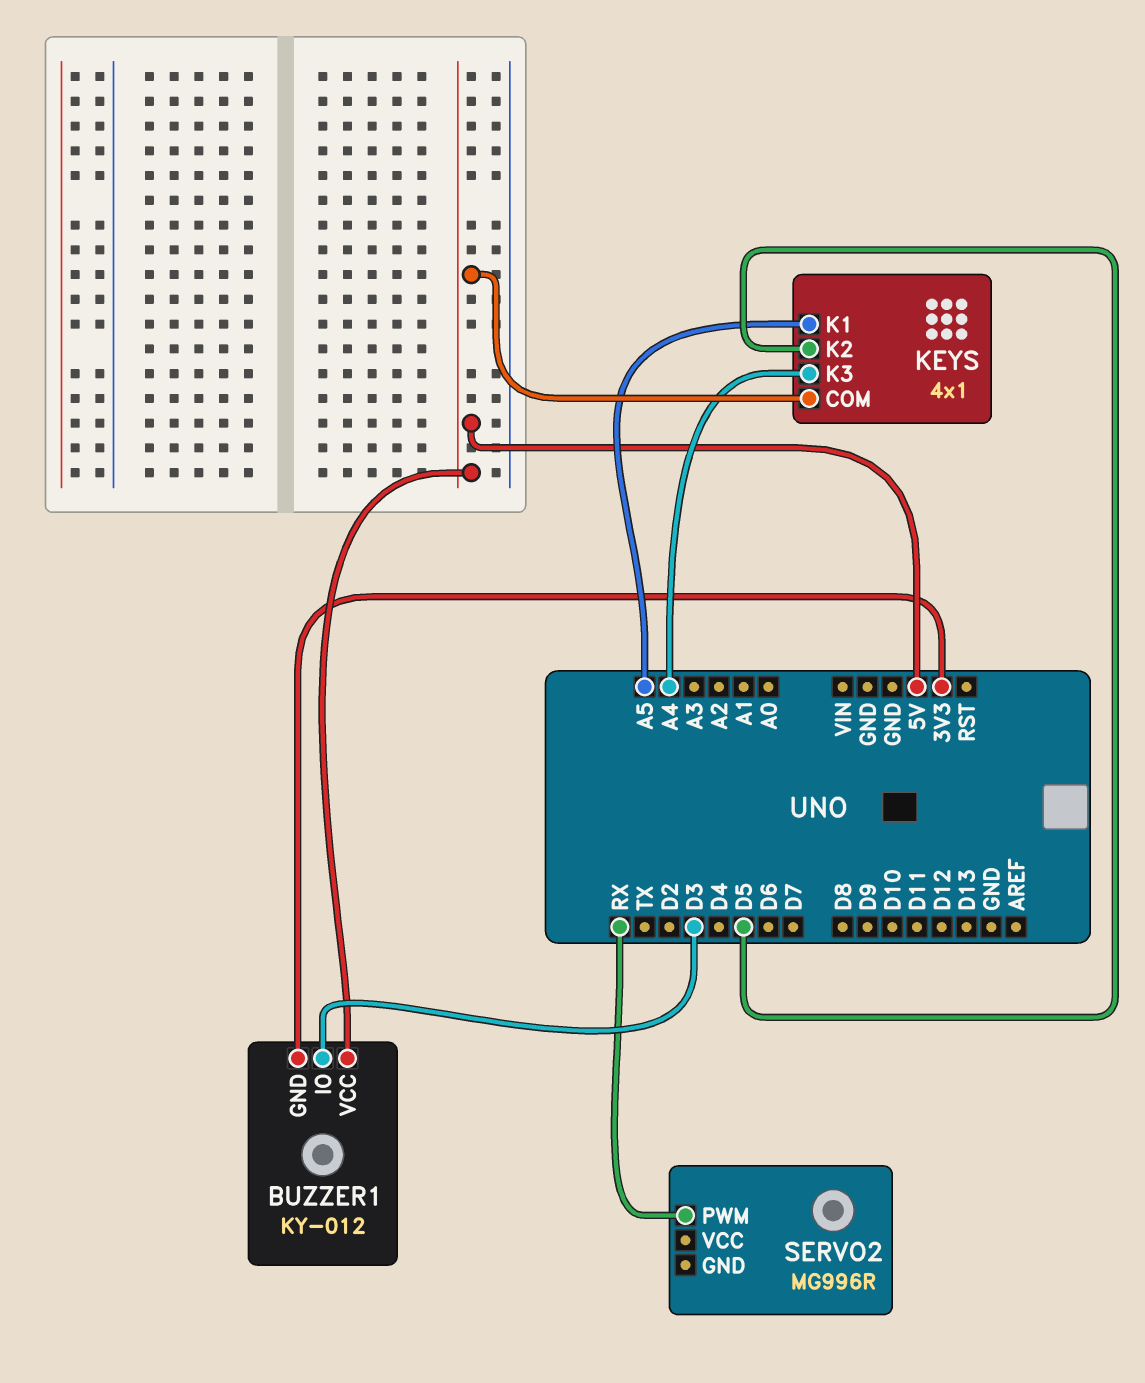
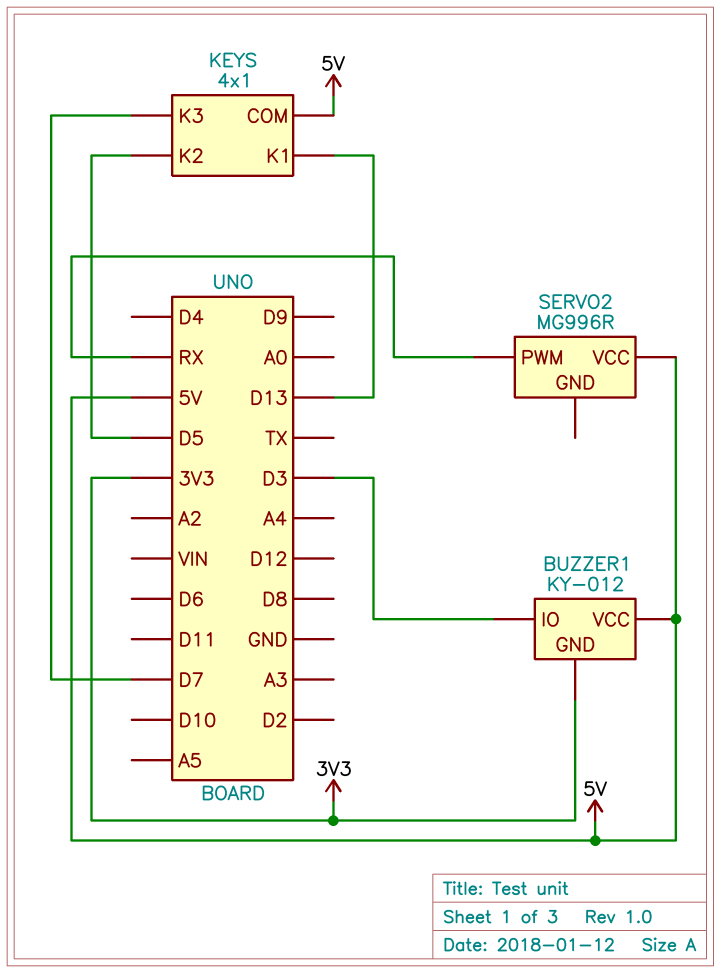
KEYS pin K1: A5 -> D13
KEYS pin K3: A4 -> D7
SERVO2 pin VCC: none -> 5V

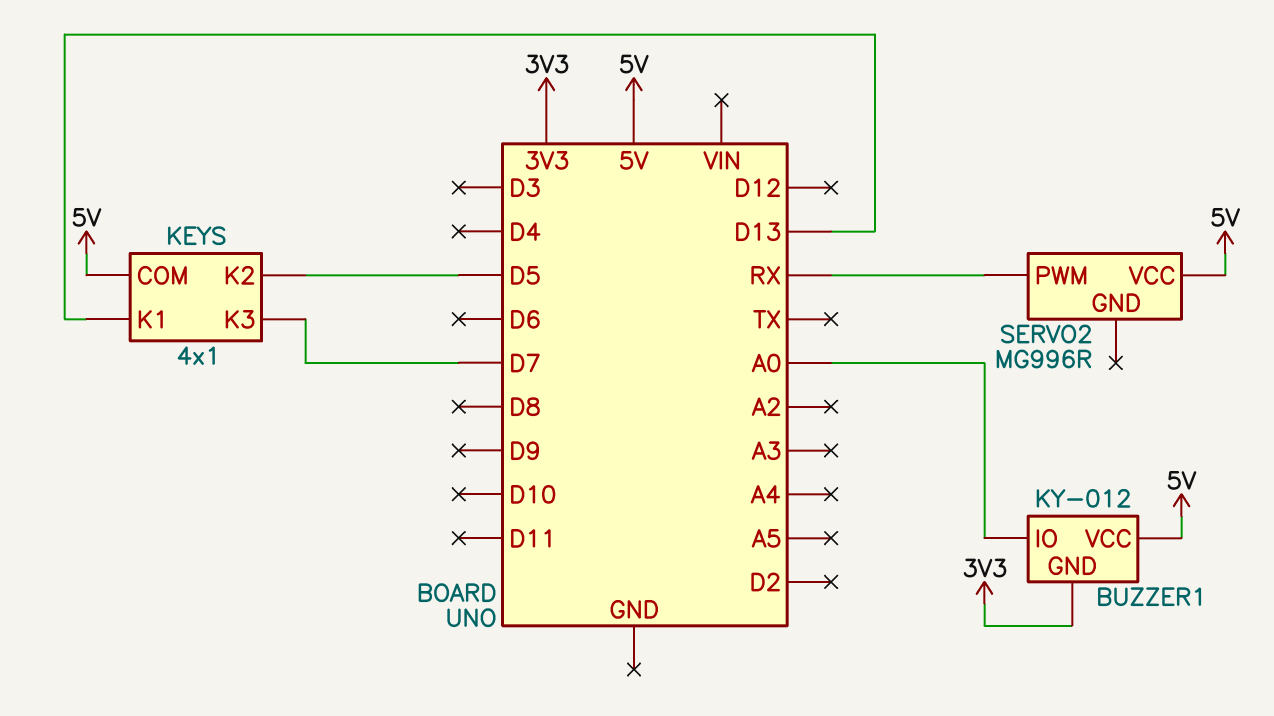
BUZZER1 pin IO: D3 -> A0

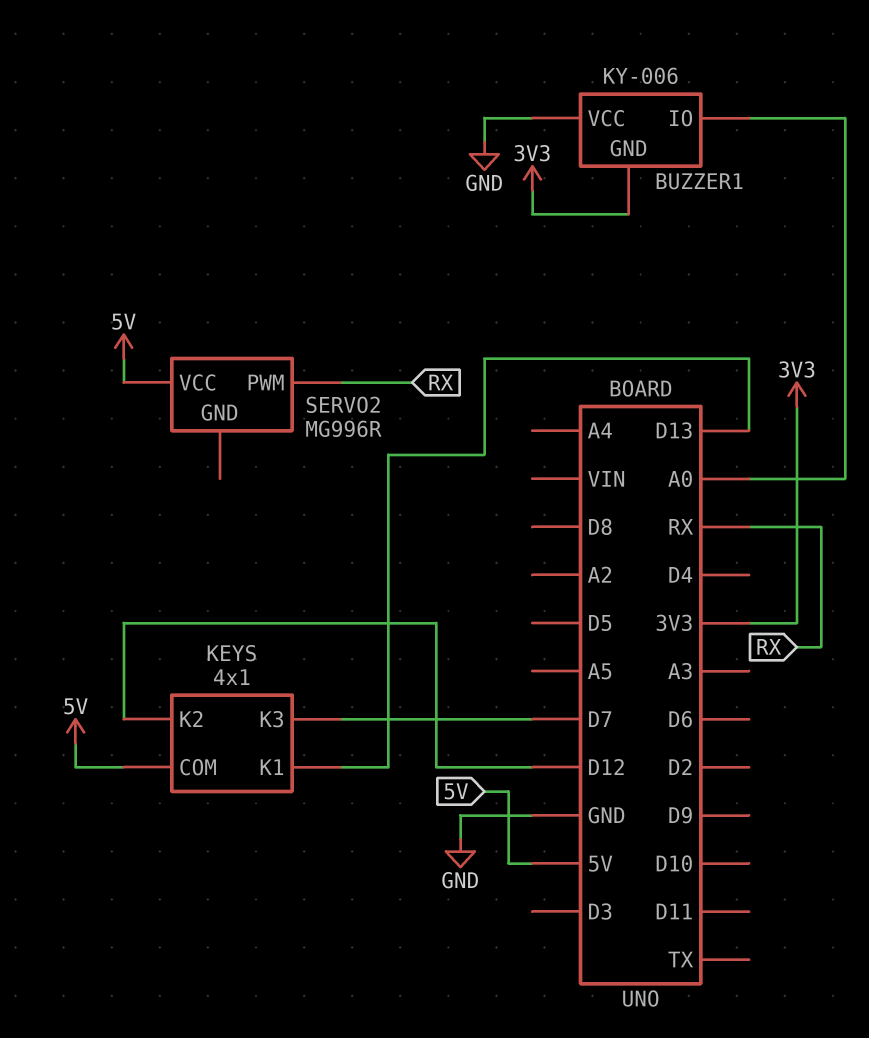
BUZZER1: KY-012 -> KY-006
BUZZER1 pin VCC: 5V -> GND
KEYS pin K2: D5 -> D12

